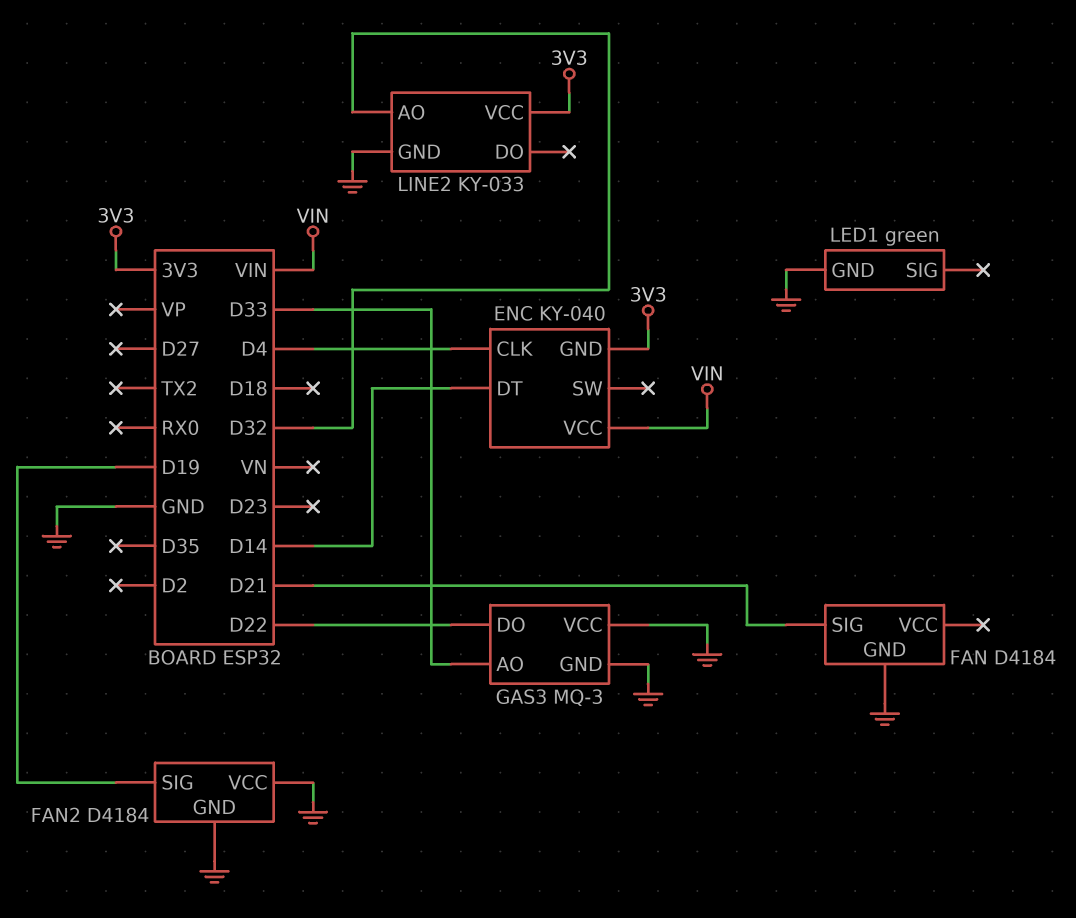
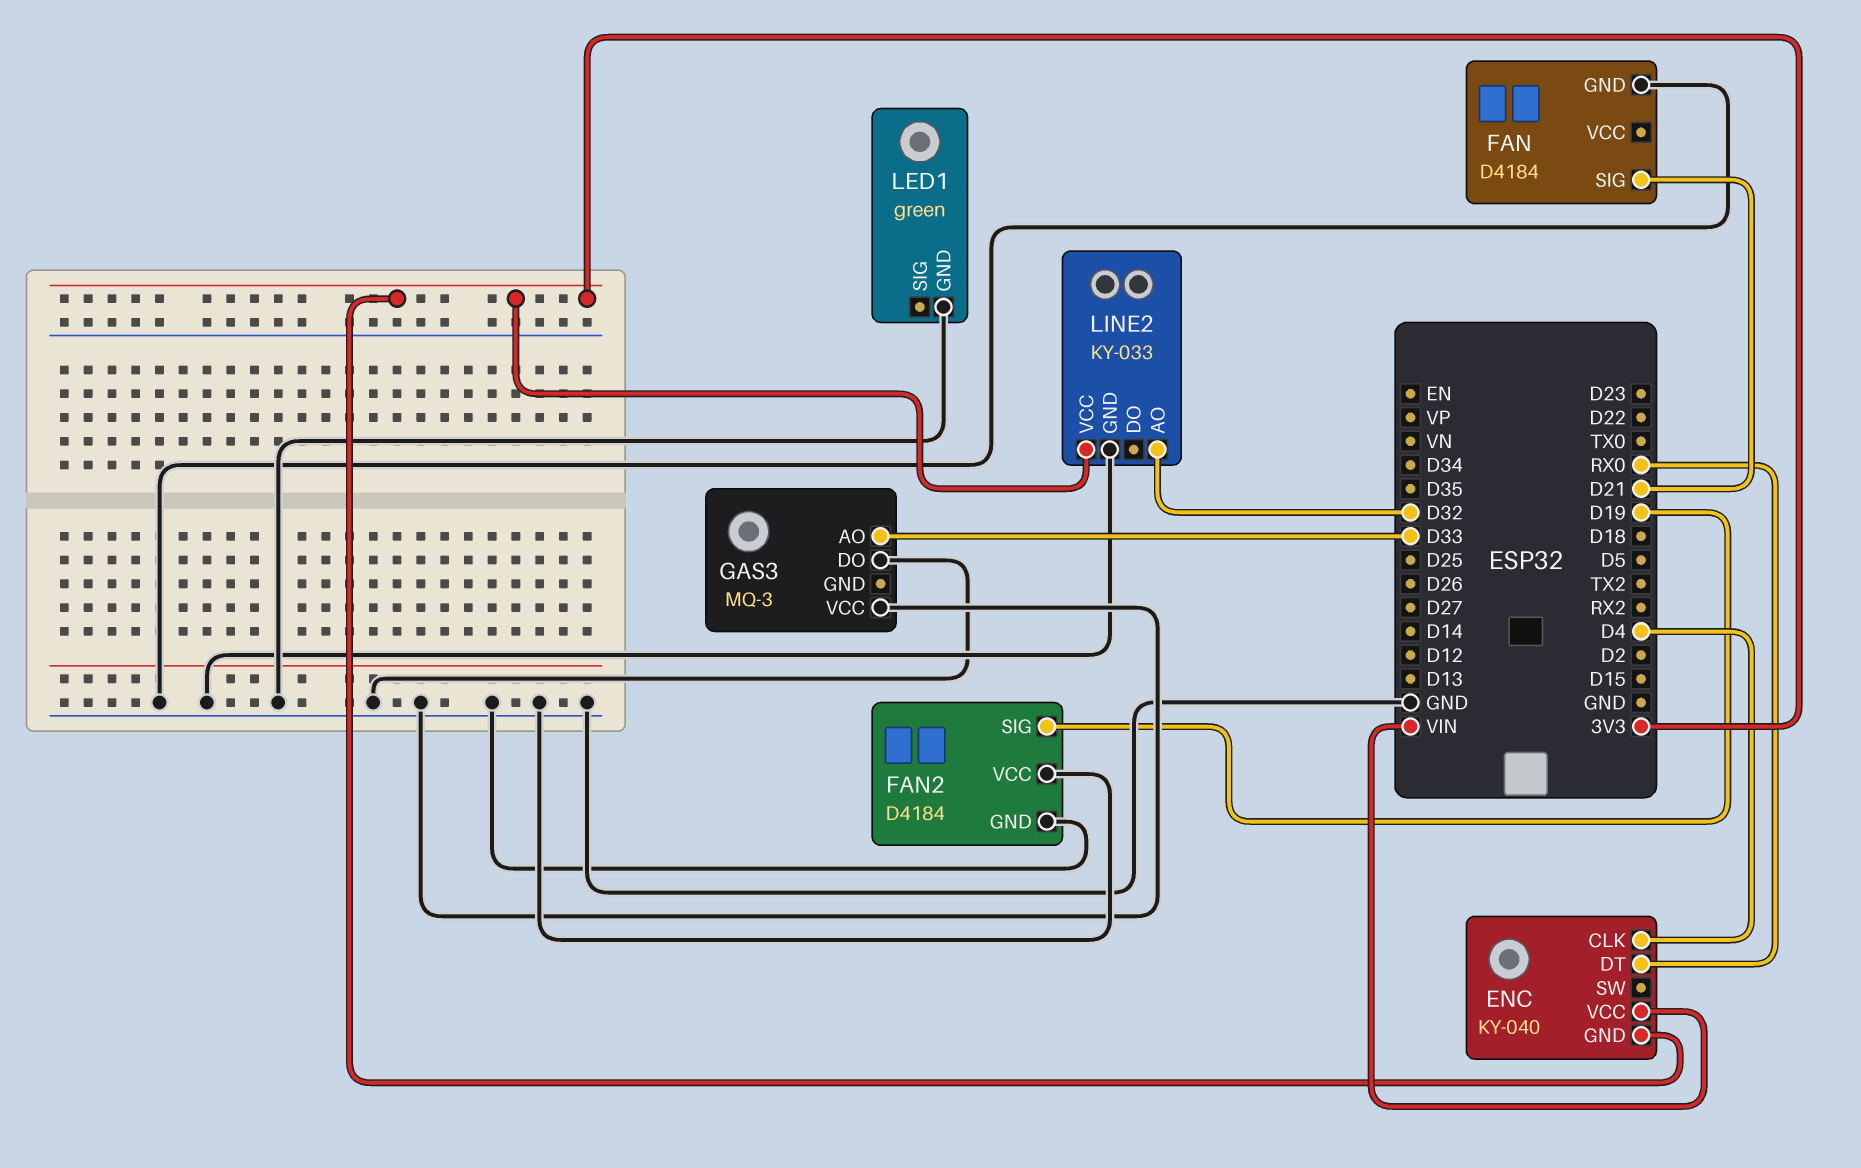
ENC pin DT: D14 -> RX0
GAS3 pin DO: D22 -> GND
GAS3 pin GND: GND -> none

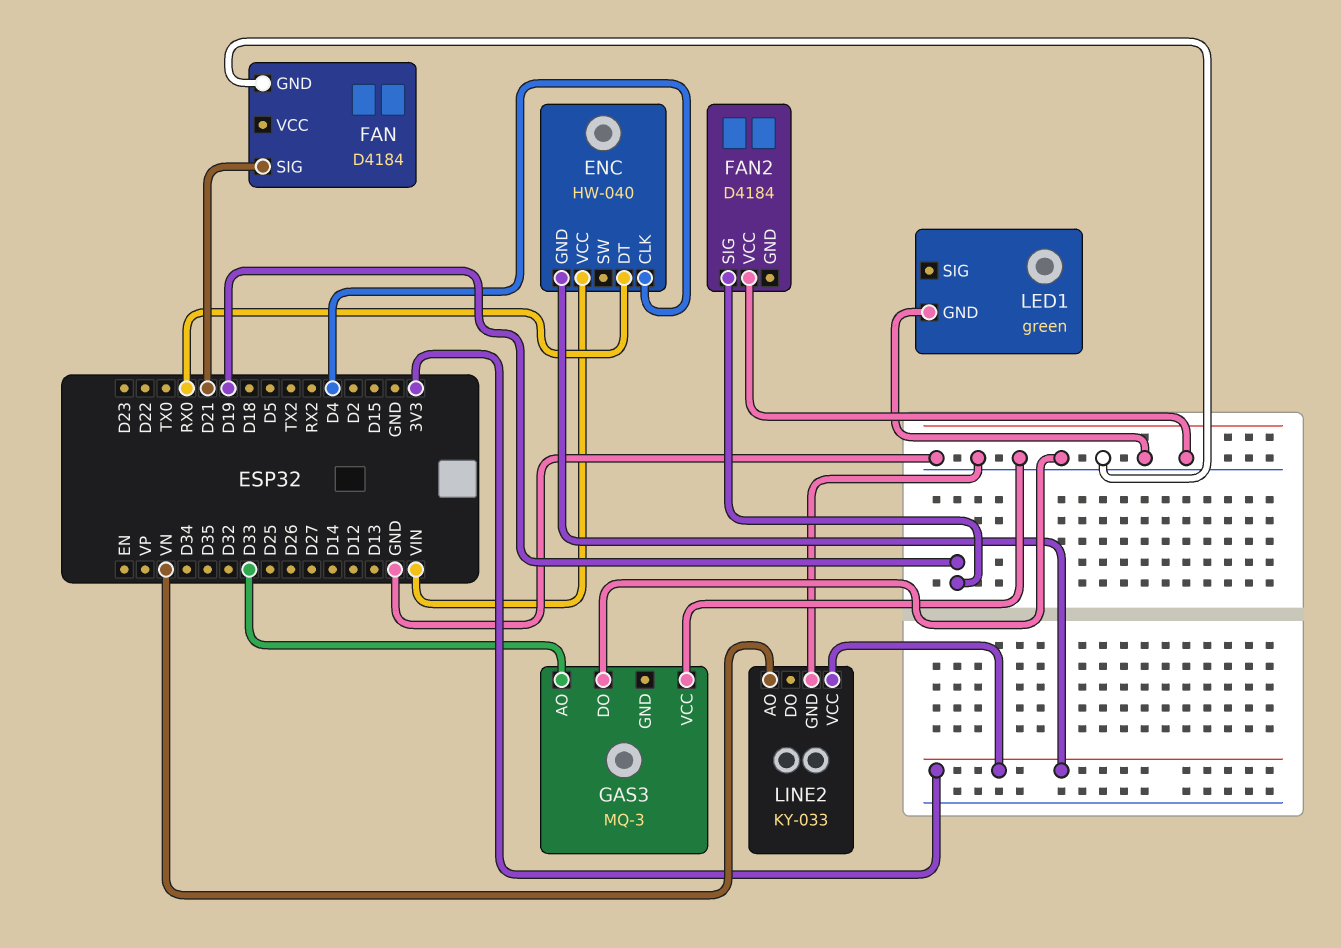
ENC: KY-040 -> HW-040
FAN2 pin GND: GND -> none
LINE2 pin AO: D32 -> VN

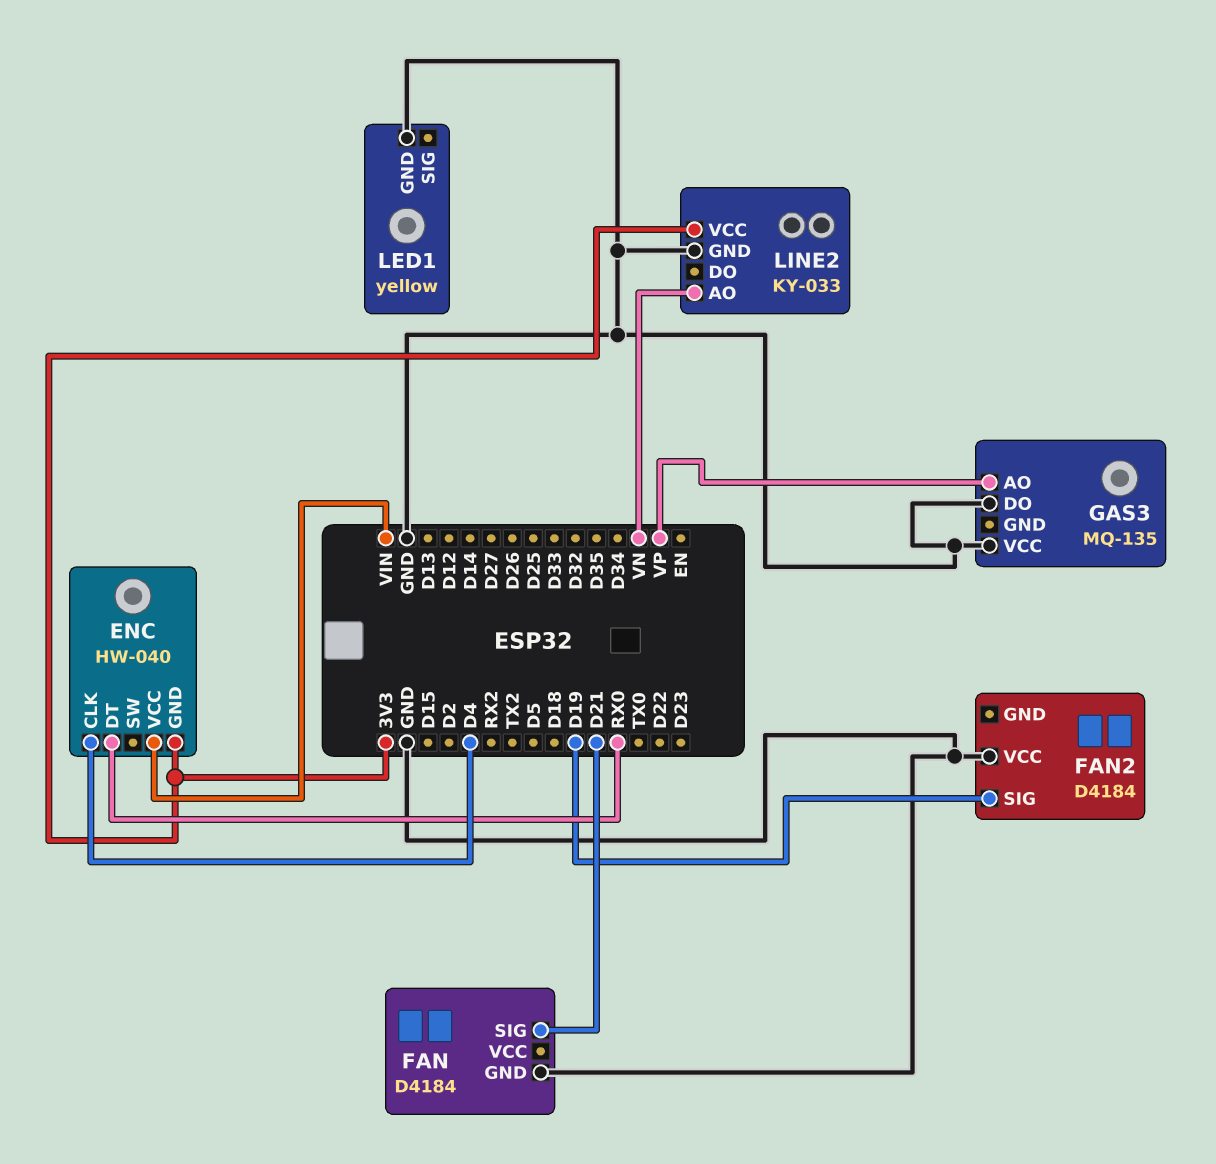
GAS3: MQ-3 -> MQ-135
GAS3 pin AO: D33 -> VP
LED1: green -> yellow

